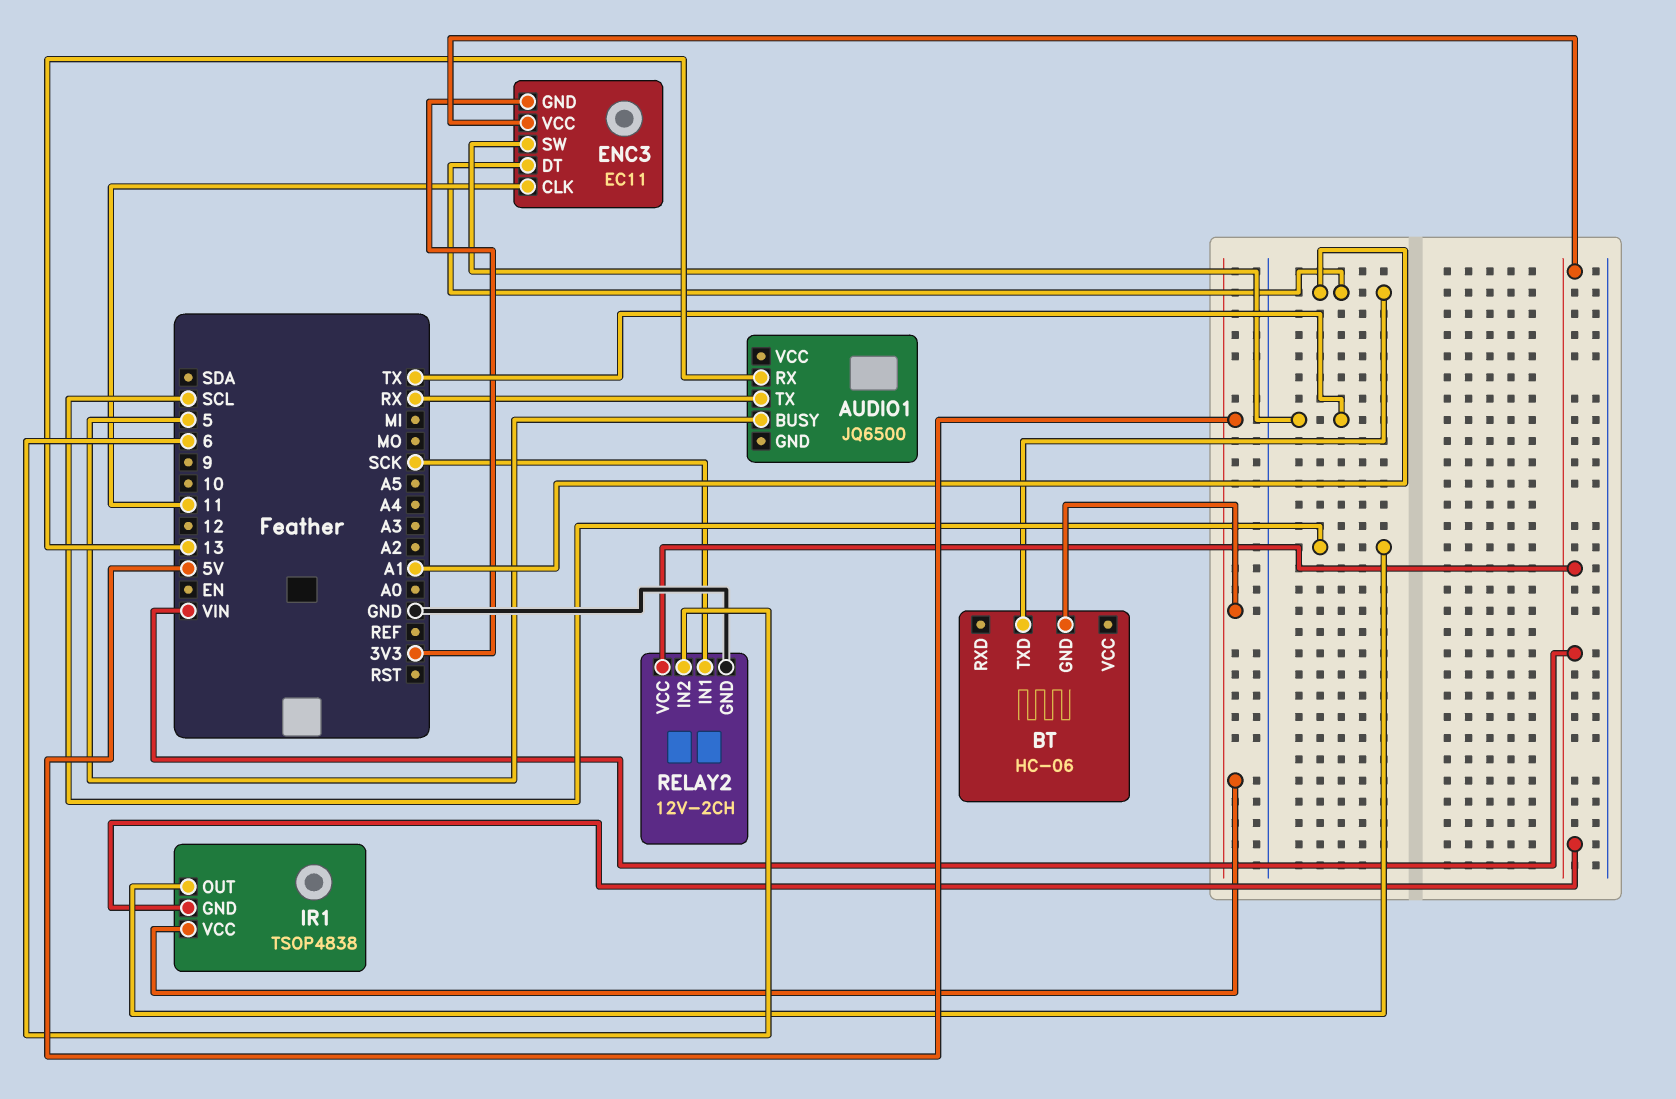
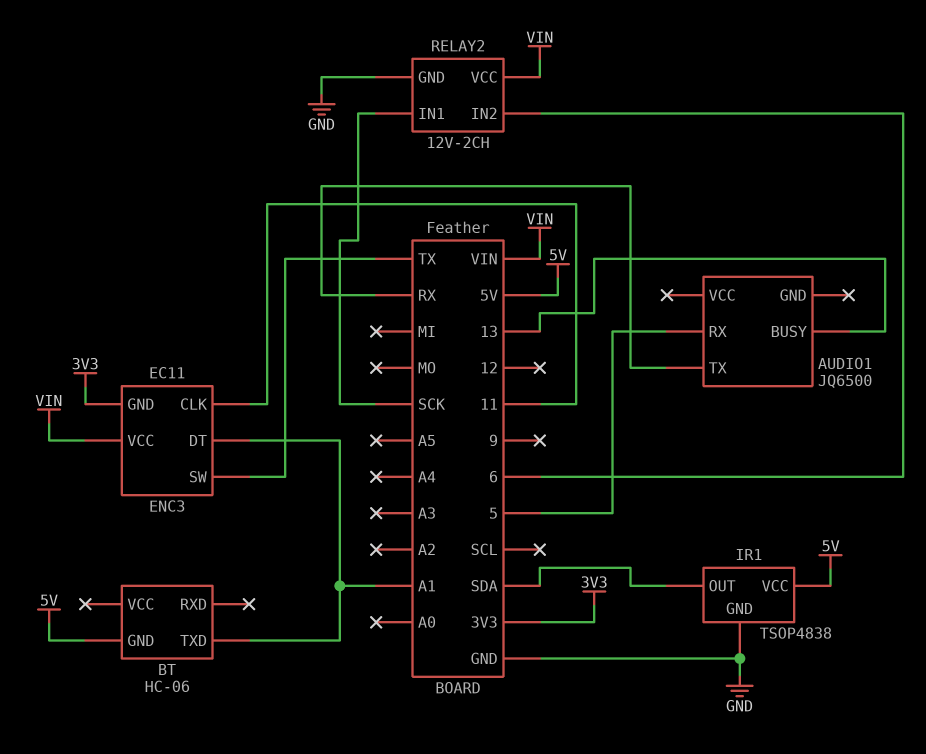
AUDIO1 pin BUSY: 5 -> 13
AUDIO1 pin RX: 13 -> 5
IR1 pin GND: VIN -> GND
IR1 pin OUT: SCL -> SDA

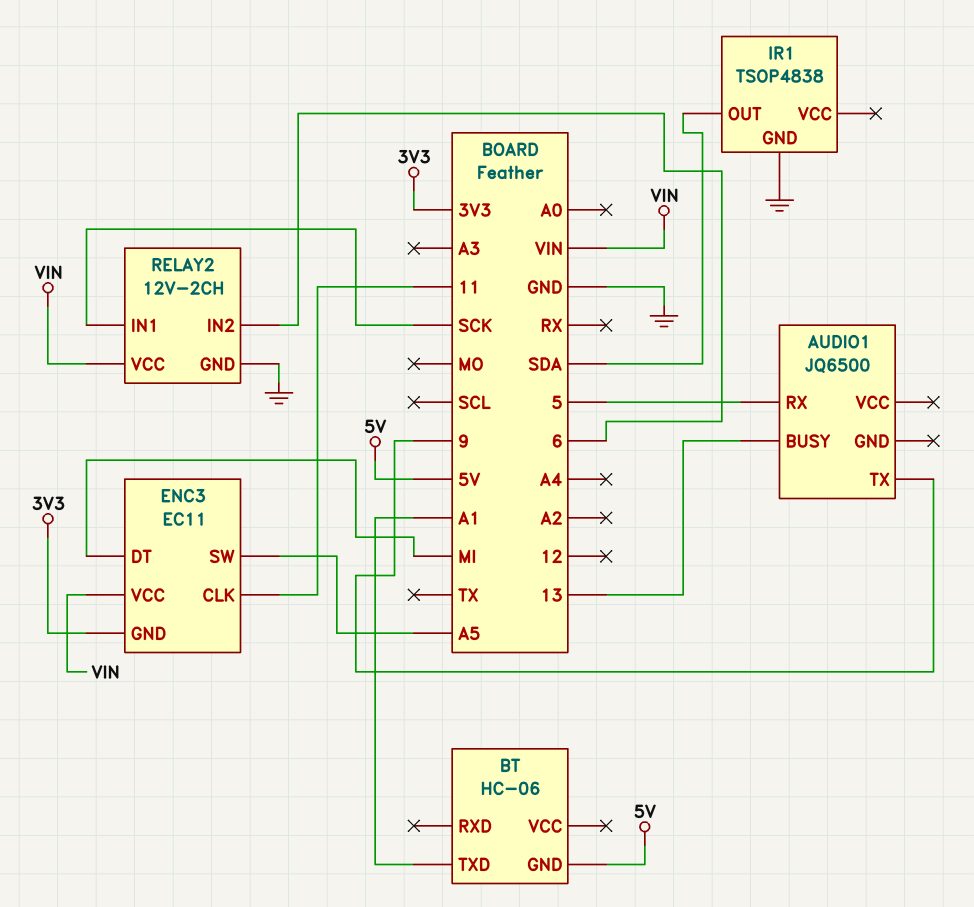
AUDIO1 pin TX: RX -> 9
ENC3 pin DT: A1 -> MI
ENC3 pin SW: TX -> A5
IR1 pin VCC: 5V -> none

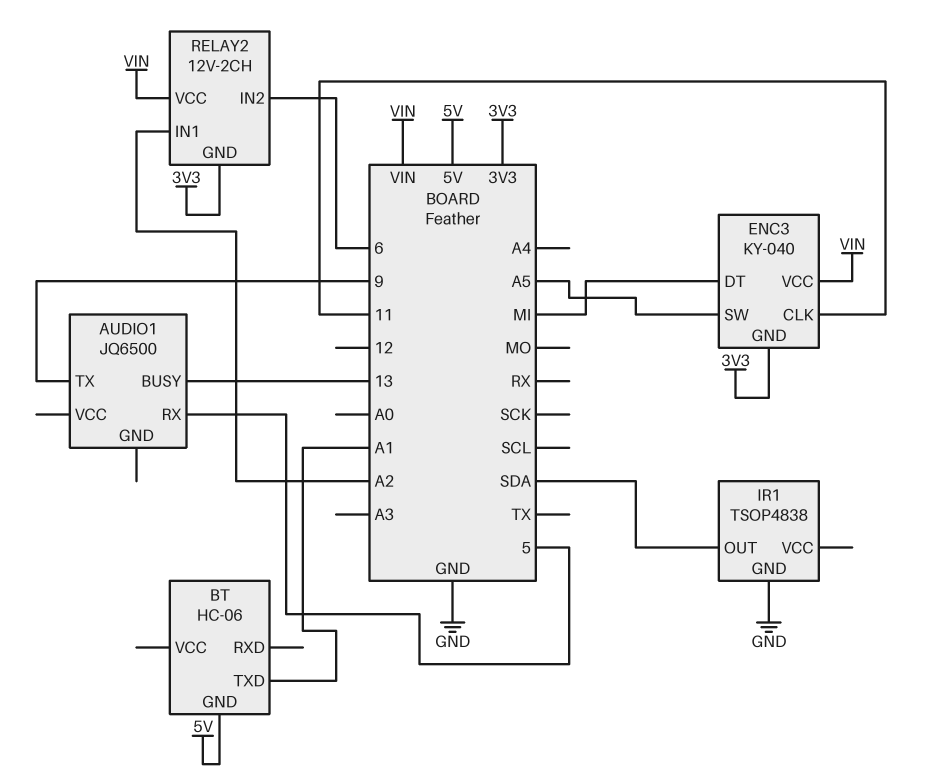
ENC3: EC11 -> KY-040
RELAY2 pin GND: GND -> 3V3
RELAY2 pin IN1: SCK -> A2

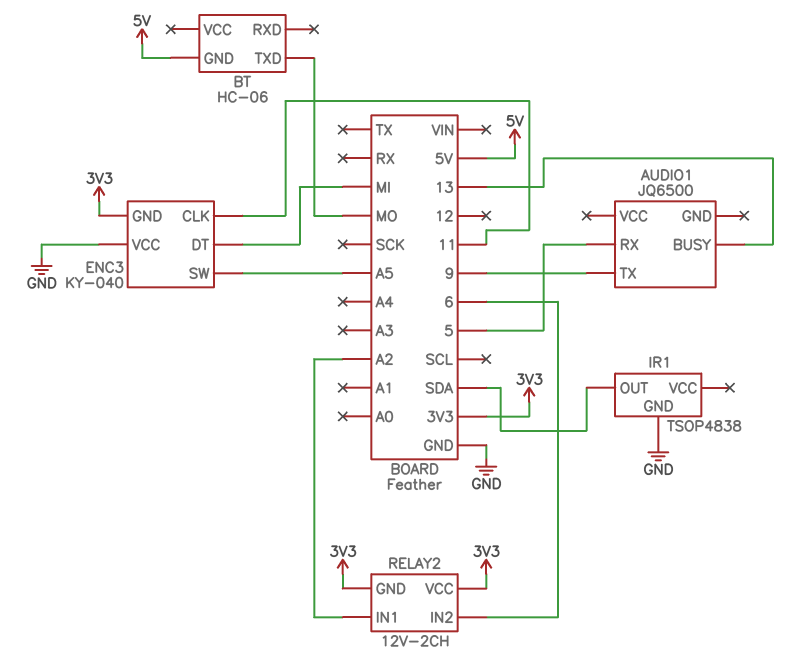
BT pin TXD: A1 -> MO
ENC3 pin VCC: VIN -> GND
RELAY2 pin VCC: VIN -> 3V3

